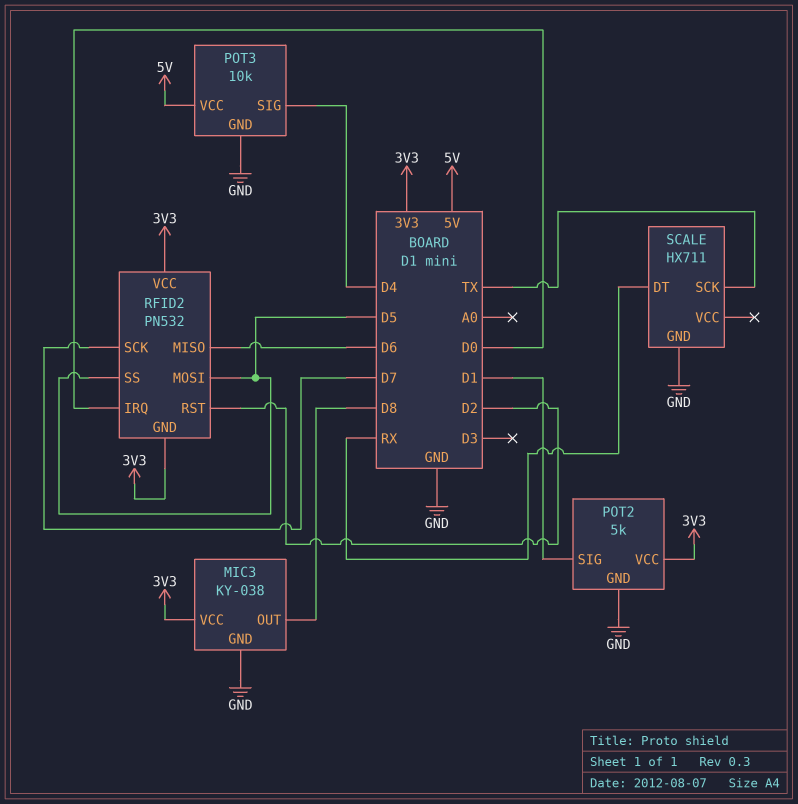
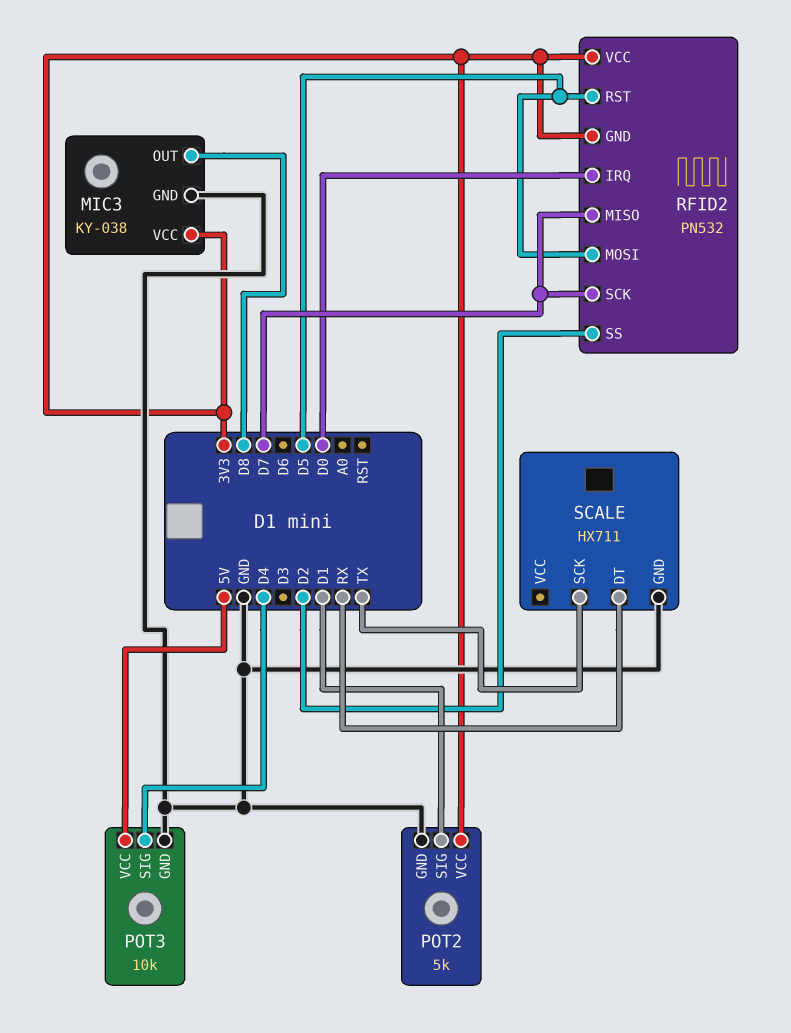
RFID2 pin MISO: D6 -> D7
RFID2 pin RST: D2 -> D5
RFID2 pin SS: D5 -> D2

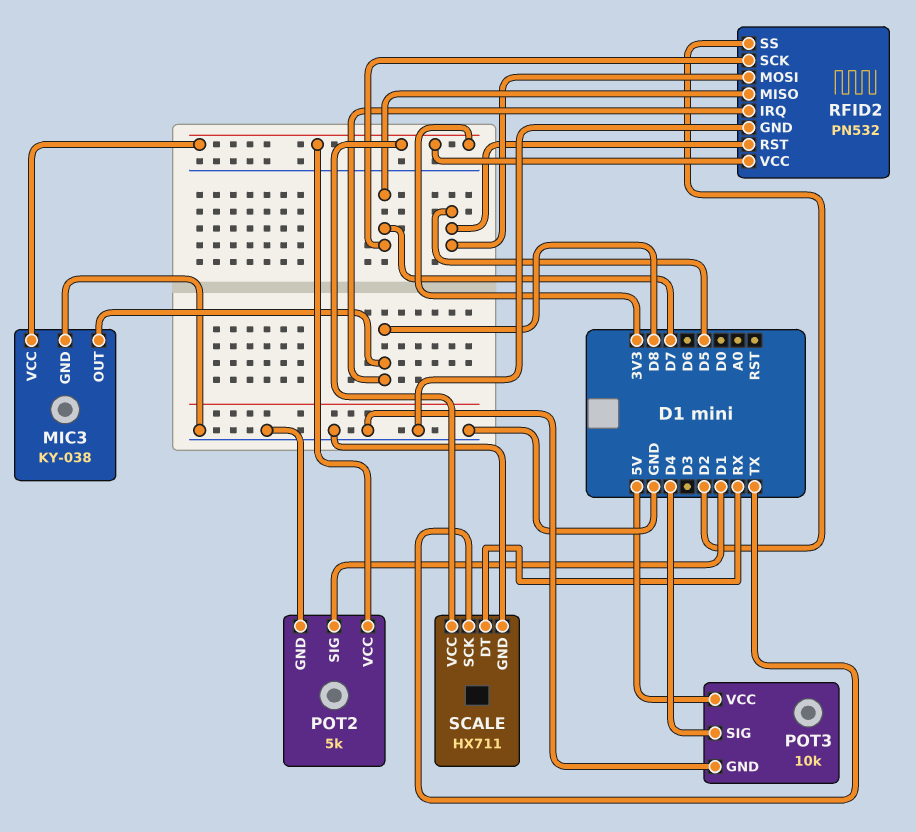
RFID2 pin GND: 3V3 -> GND
RFID2 pin IRQ: D0 -> D8
SCALE pin VCC: none -> 3V3

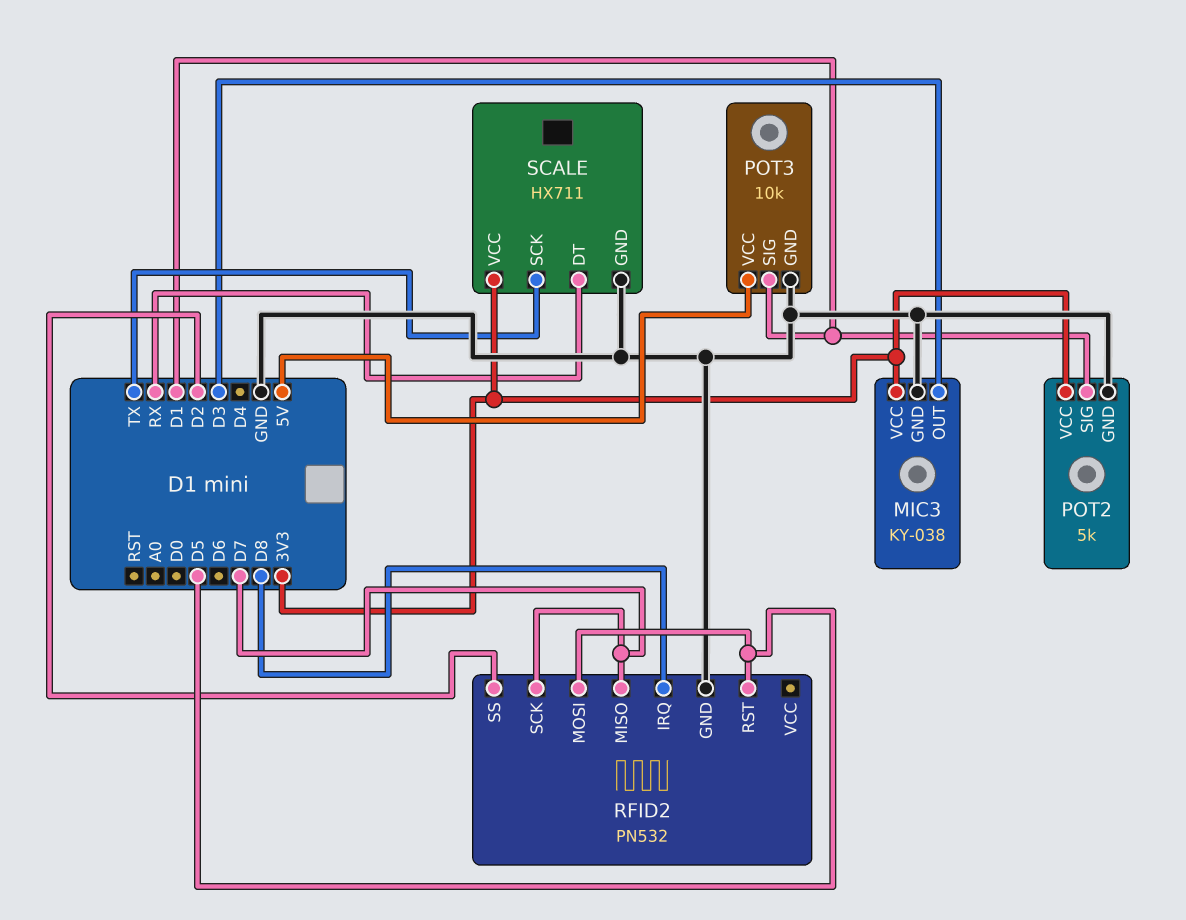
MIC3 pin OUT: D8 -> D3
POT3 pin SIG: D4 -> D1
RFID2 pin VCC: 3V3 -> none

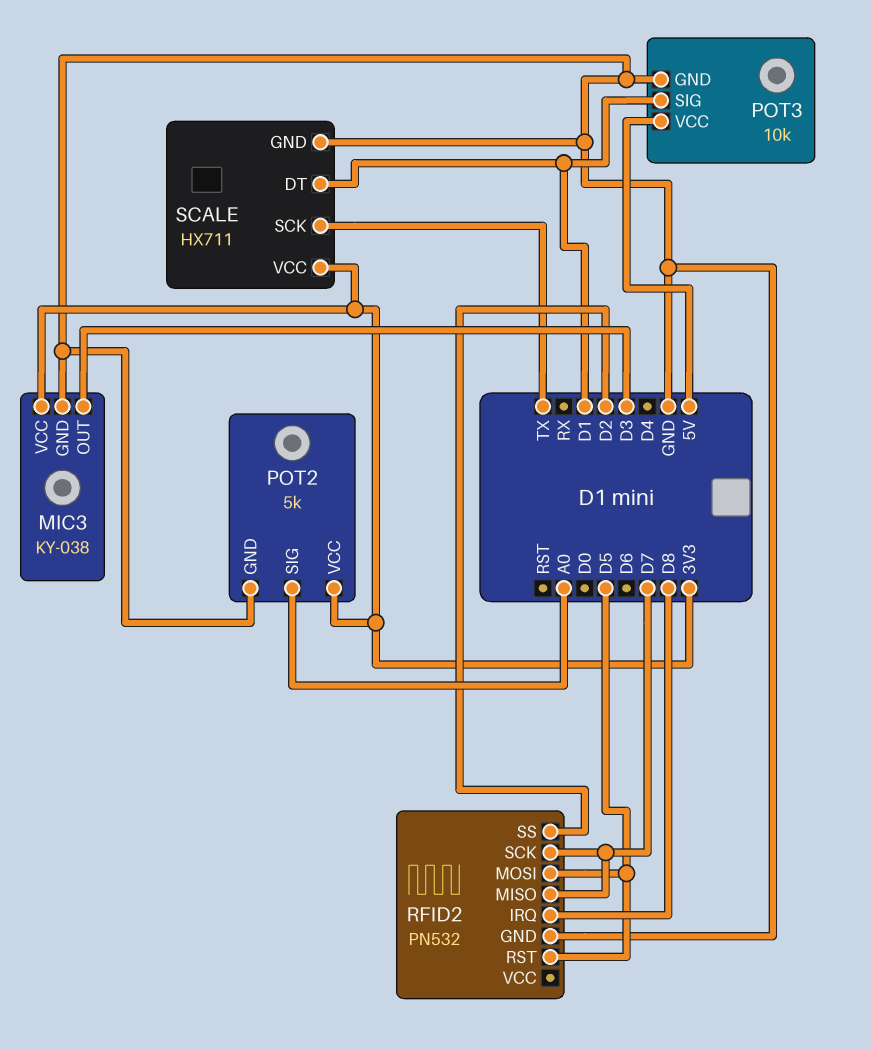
POT2 pin SIG: D1 -> A0
SCALE pin DT: RX -> D1

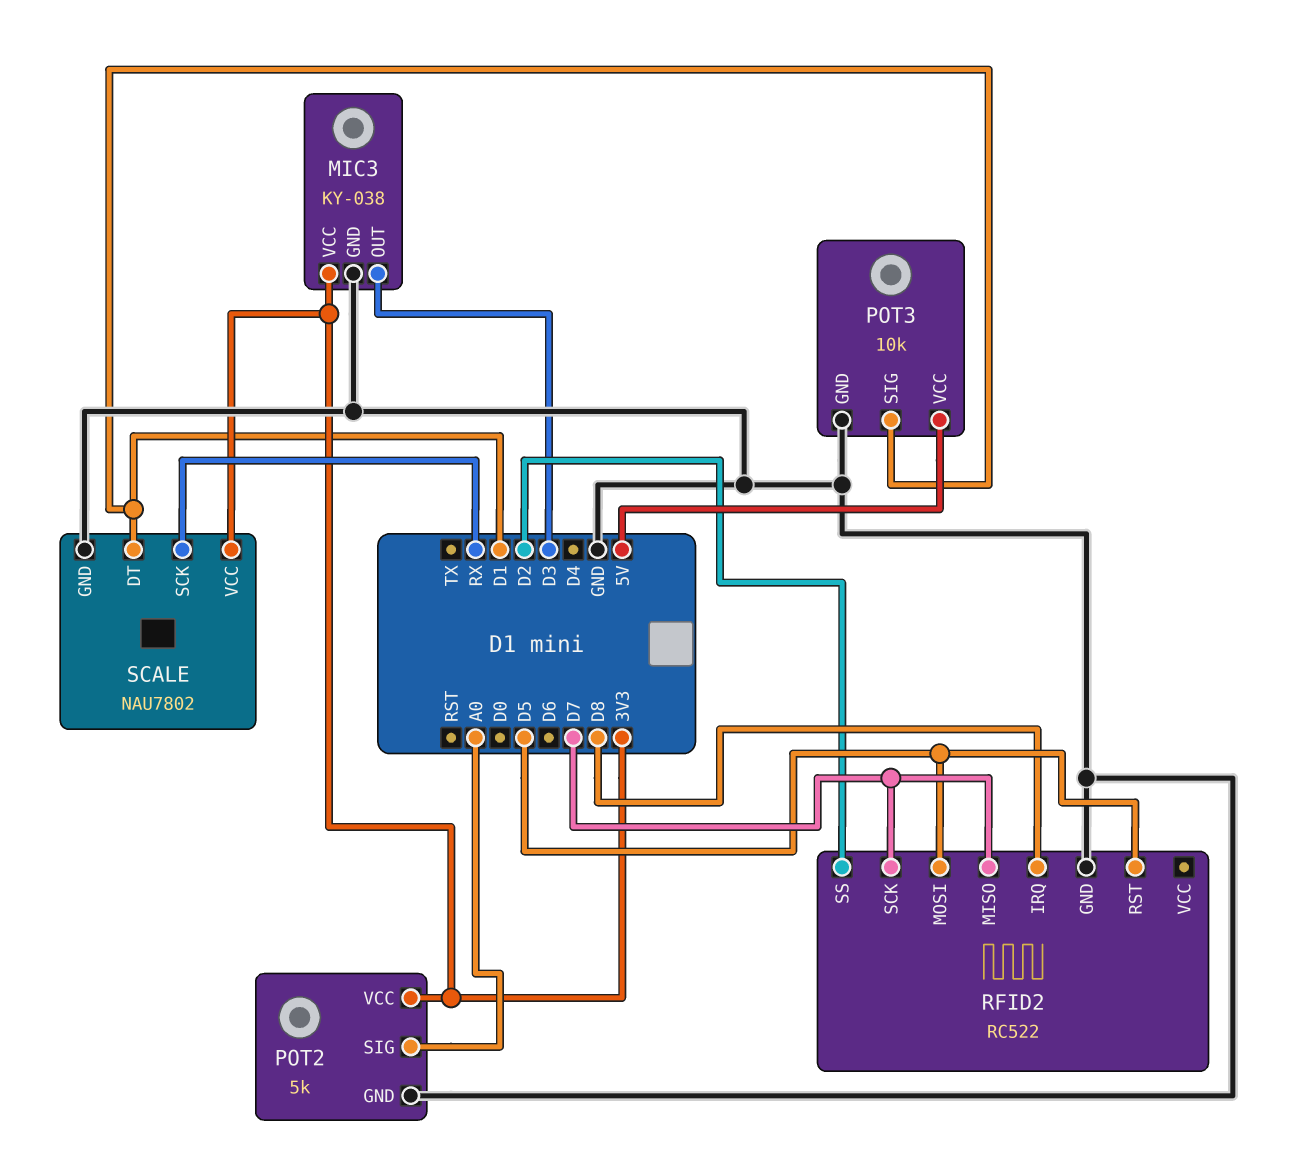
RFID2: PN532 -> RC522
SCALE: HX711 -> NAU7802
SCALE pin SCK: TX -> RX

